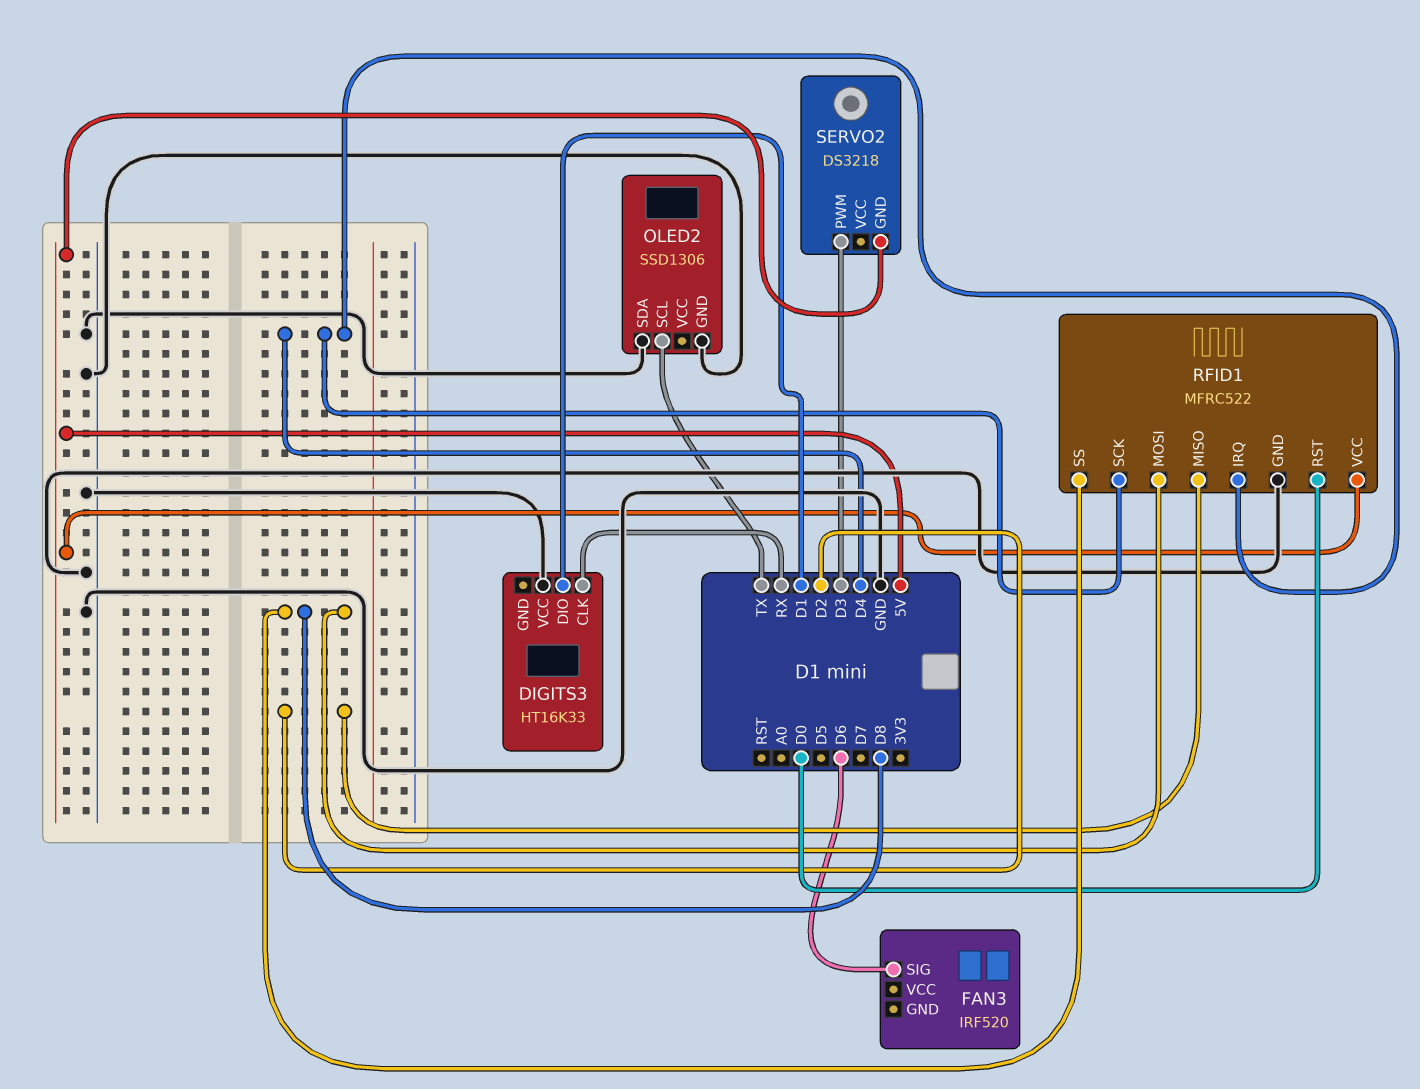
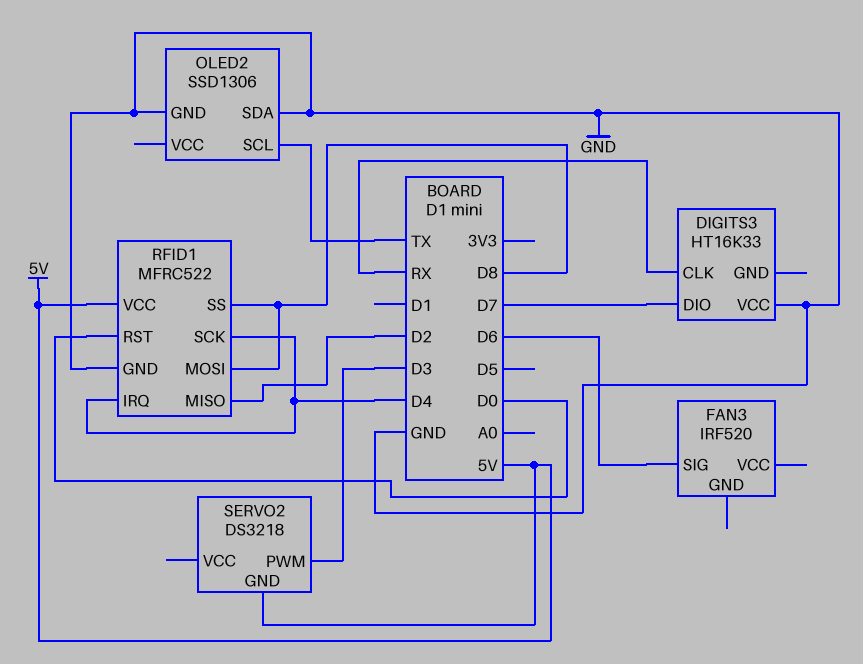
DIGITS3 pin DIO: D1 -> D7

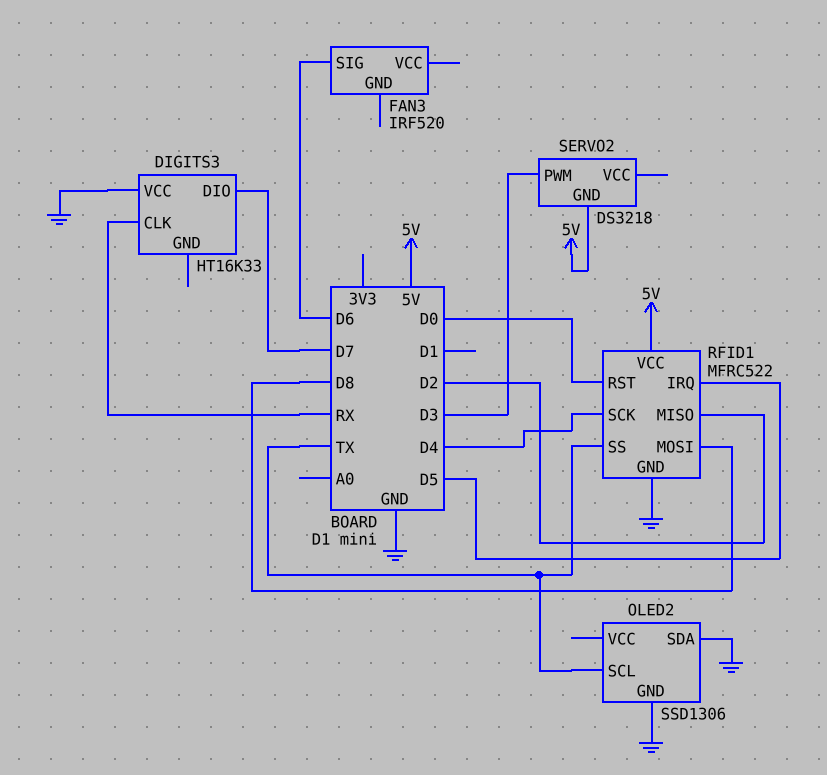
RFID1 pin IRQ: D4 -> D5
RFID1 pin SS: D8 -> TX

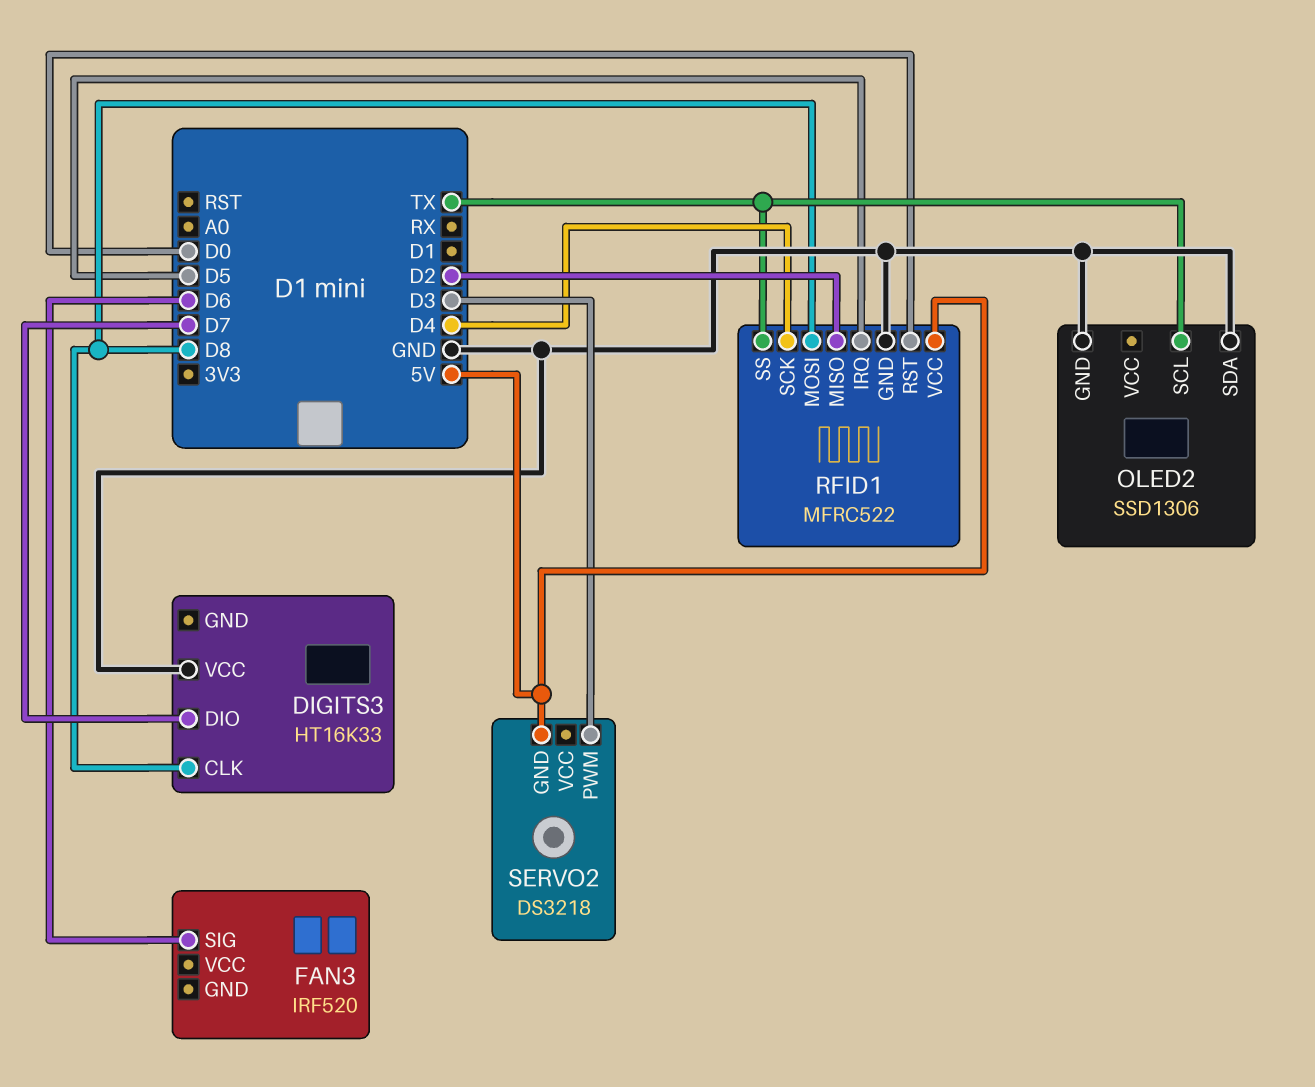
DIGITS3 pin CLK: RX -> D8

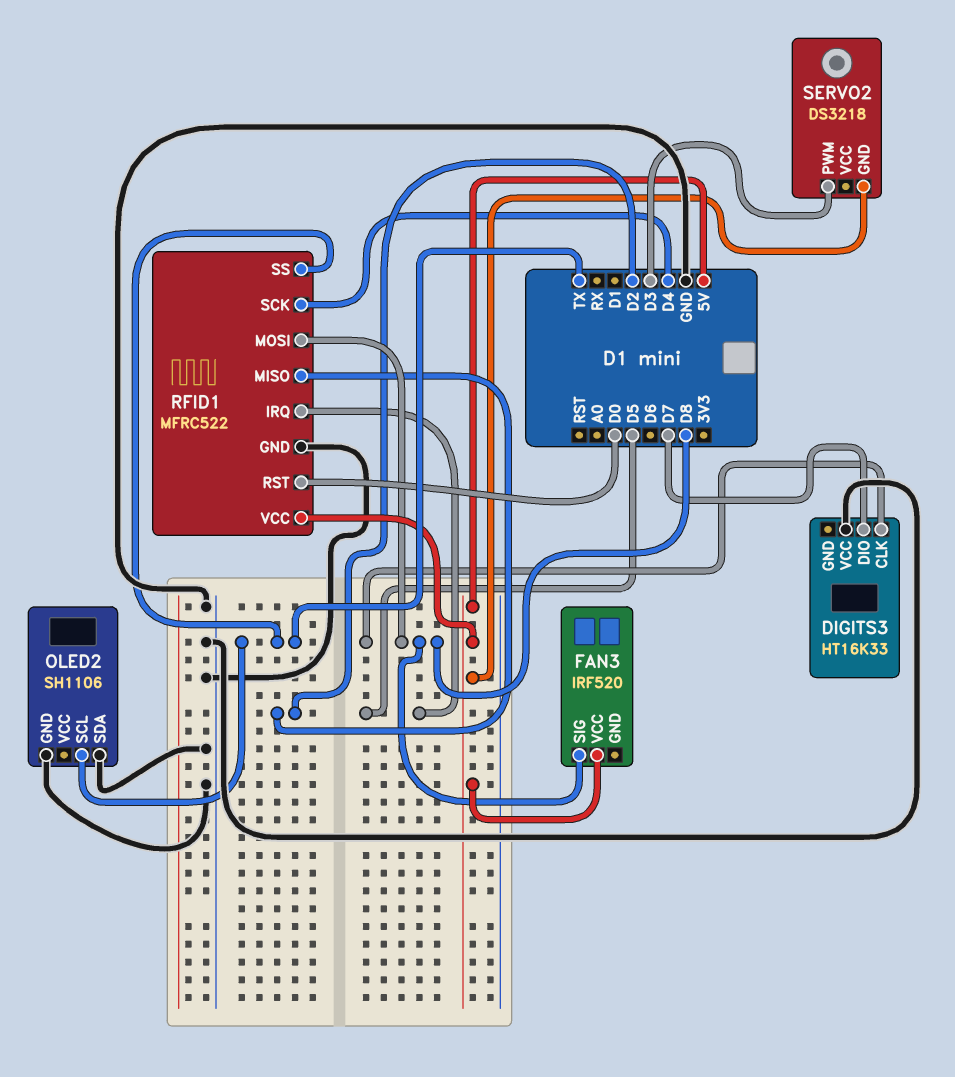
FAN3 pin SIG: D6 -> D8
FAN3 pin VCC: none -> 5V
OLED2: SSD1306 -> SH1106

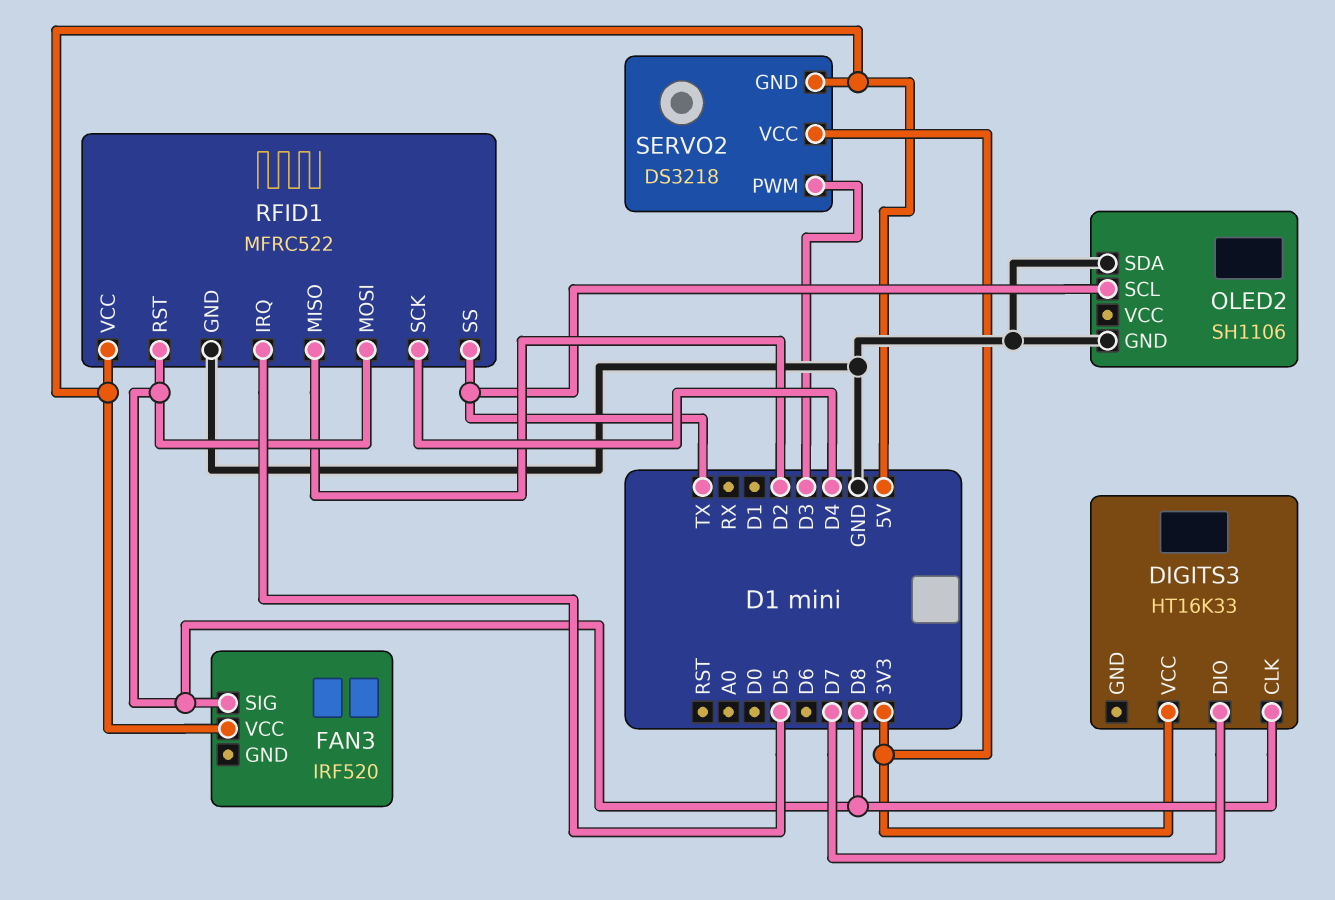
DIGITS3 pin VCC: GND -> 3V3
RFID1 pin RST: D0 -> D8
SERVO2 pin VCC: none -> 3V3

